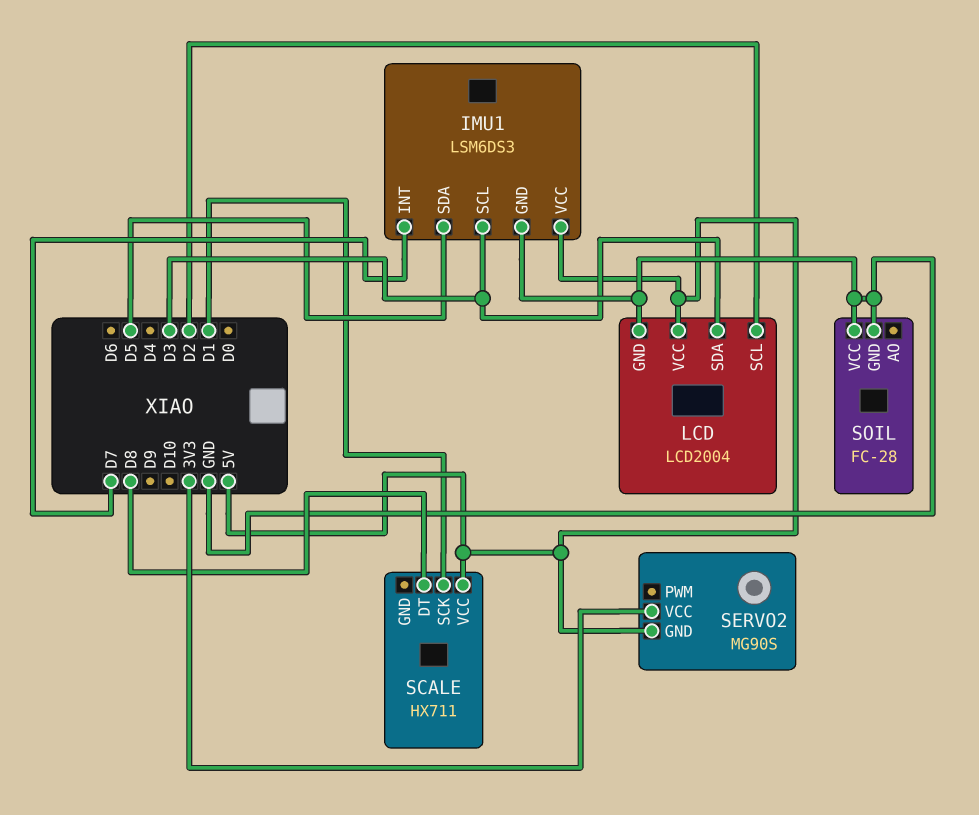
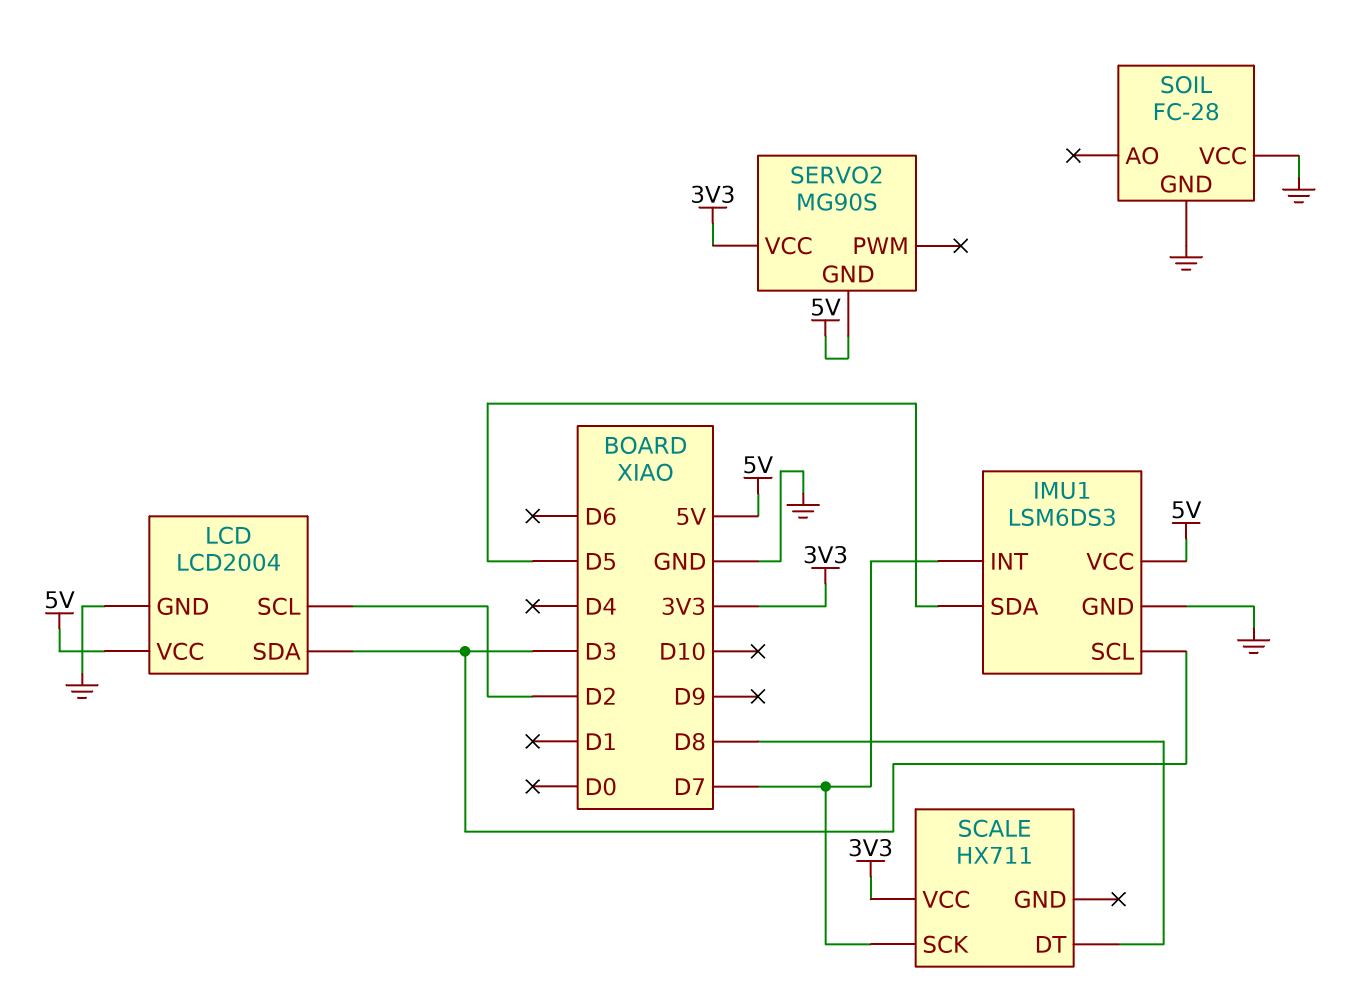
SCALE pin SCK: D1 -> D7
SCALE pin VCC: 5V -> 3V3

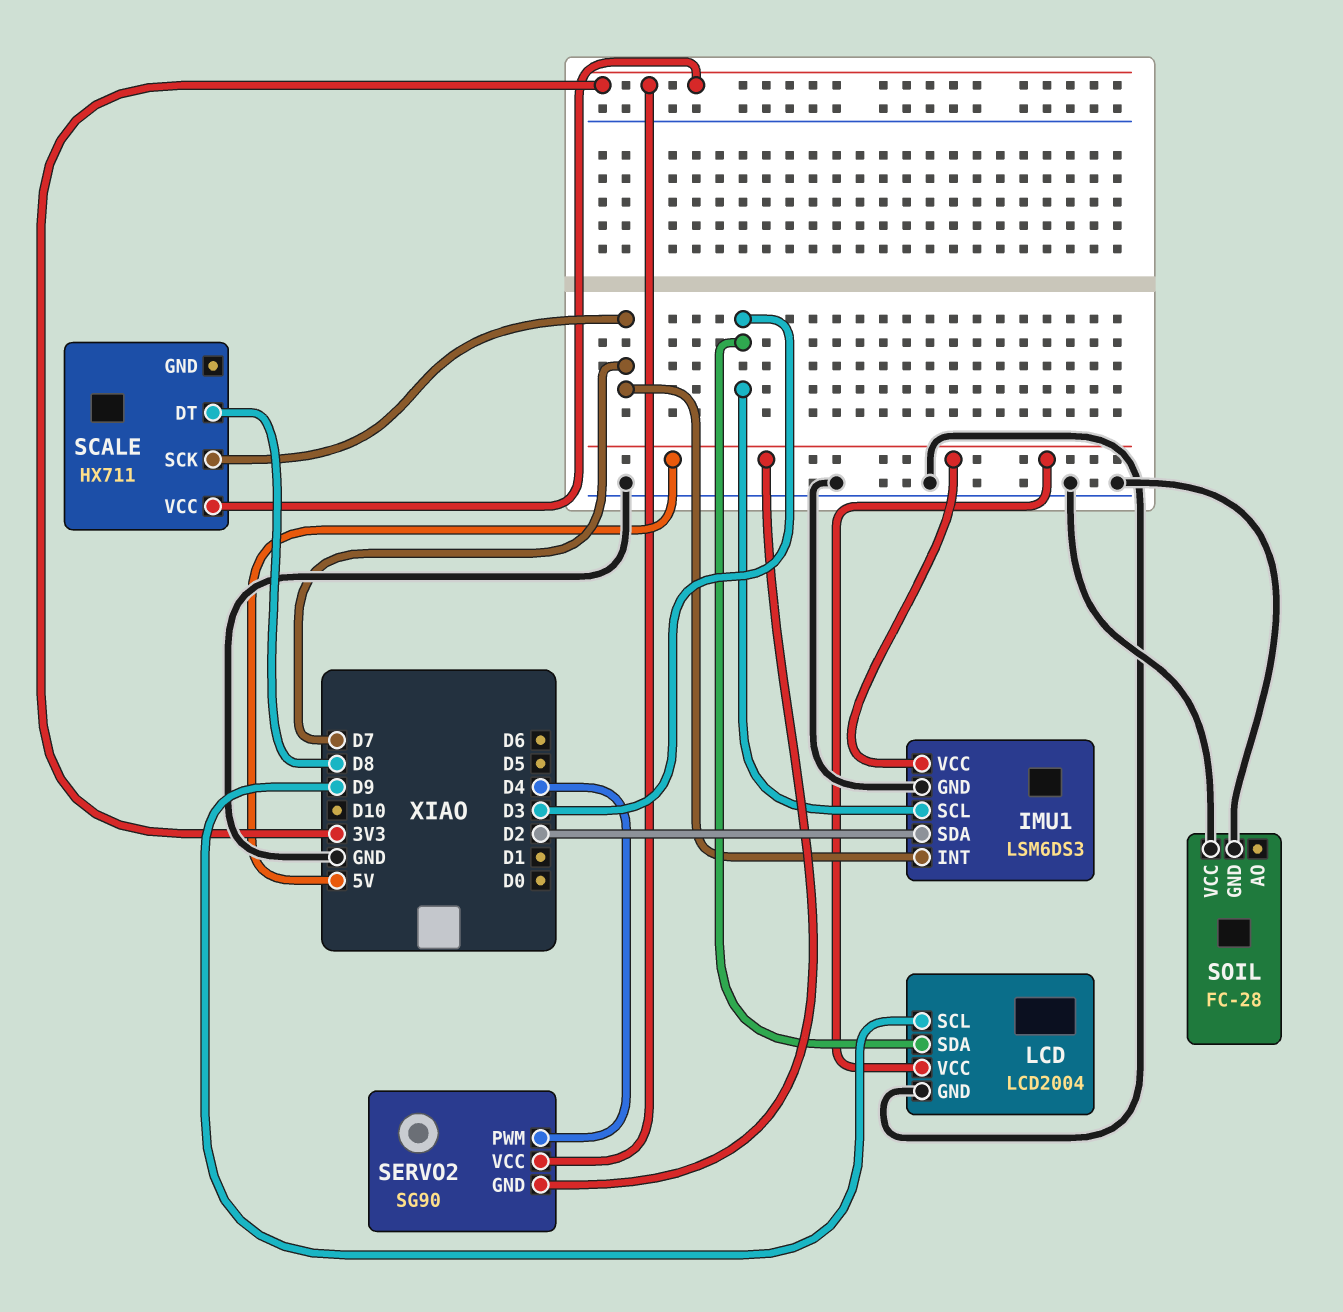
IMU1 pin SDA: D5 -> D2
LCD pin SCL: D2 -> D9
SERVO2: MG90S -> SG90
SERVO2 pin PWM: none -> D4

